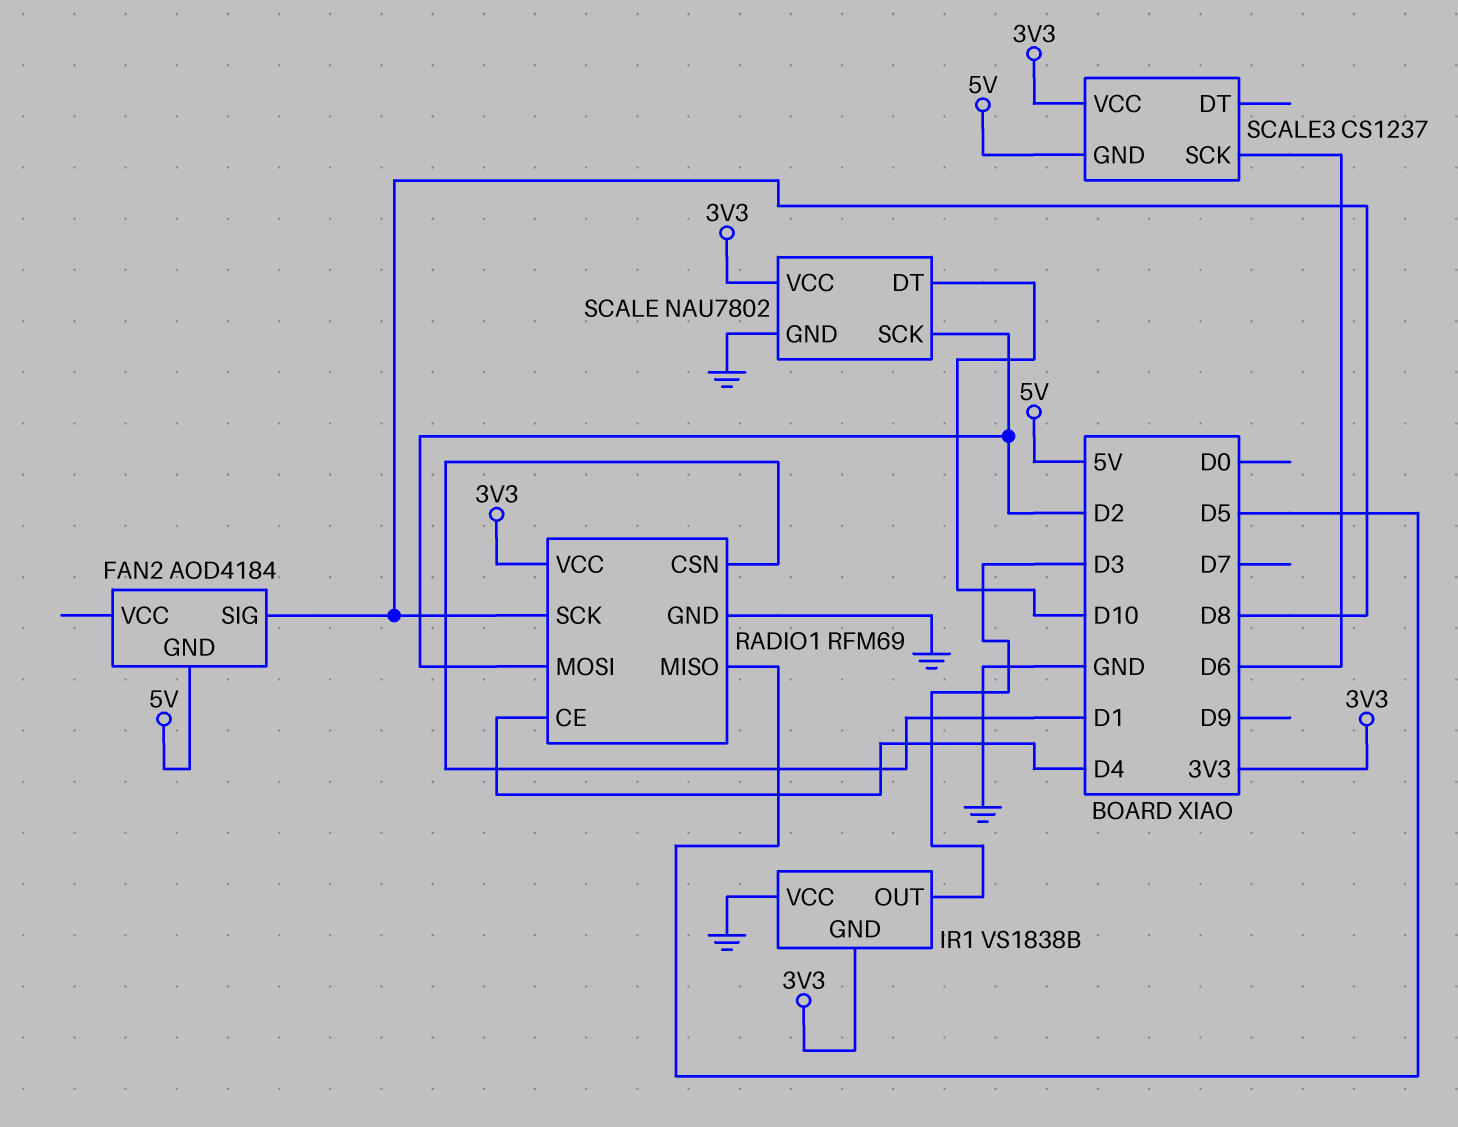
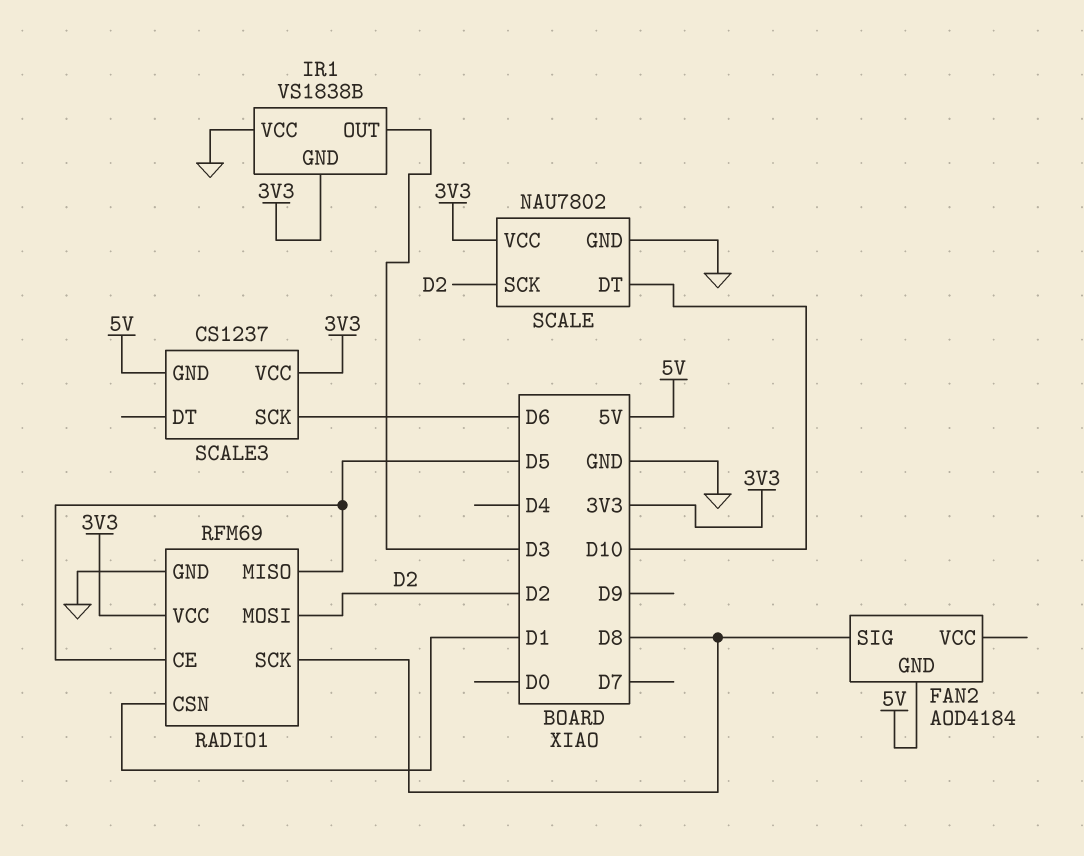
RADIO1 pin CE: D4 -> D5

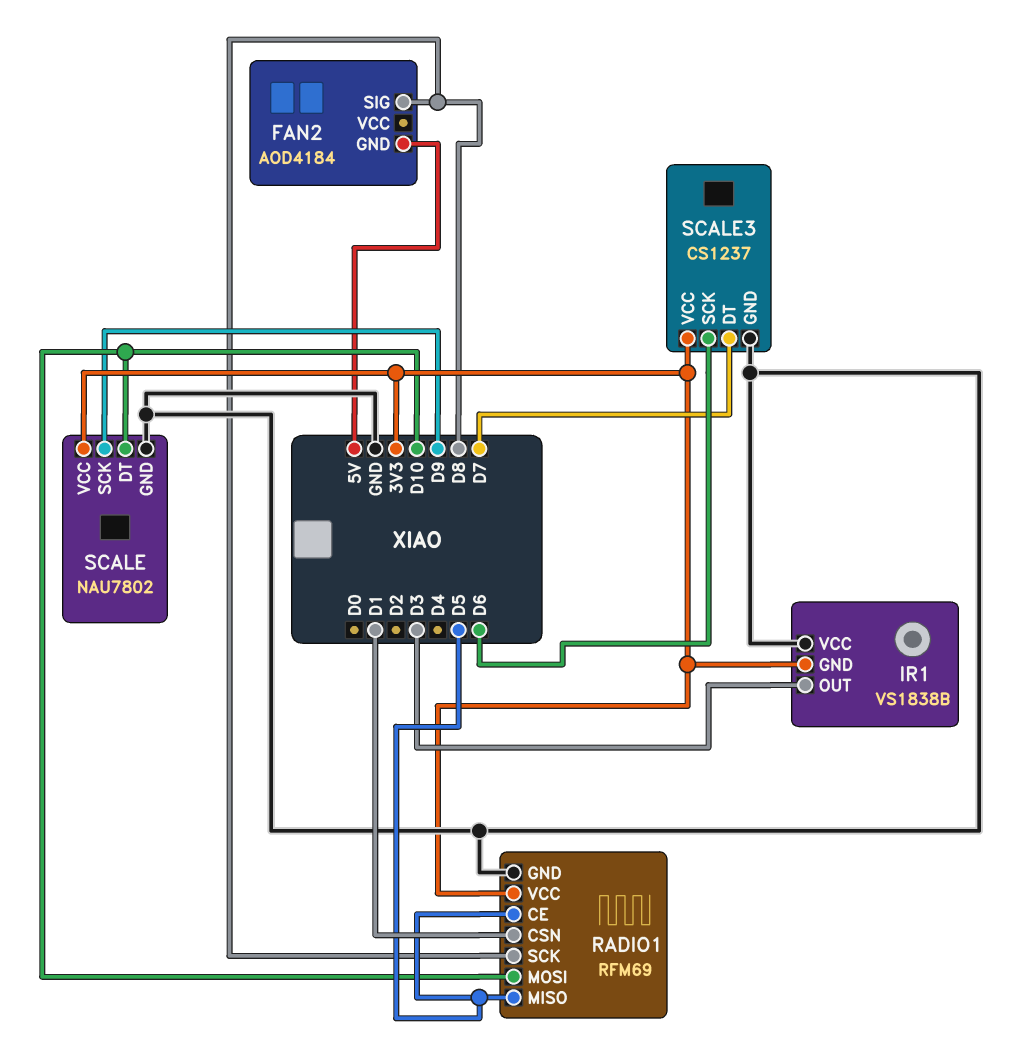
RADIO1 pin MOSI: D2 -> D10
SCALE pin SCK: D2 -> D9
SCALE3 pin DT: none -> D7
SCALE3 pin GND: 5V -> GND

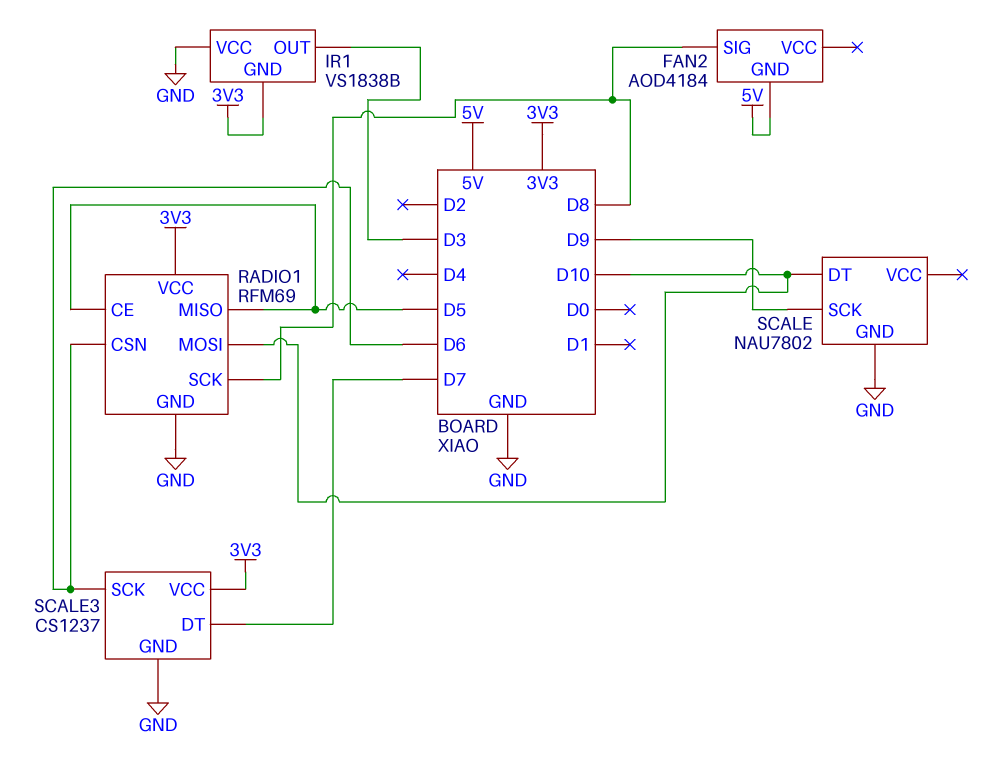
RADIO1 pin CSN: D1 -> D6
SCALE pin VCC: 3V3 -> none

